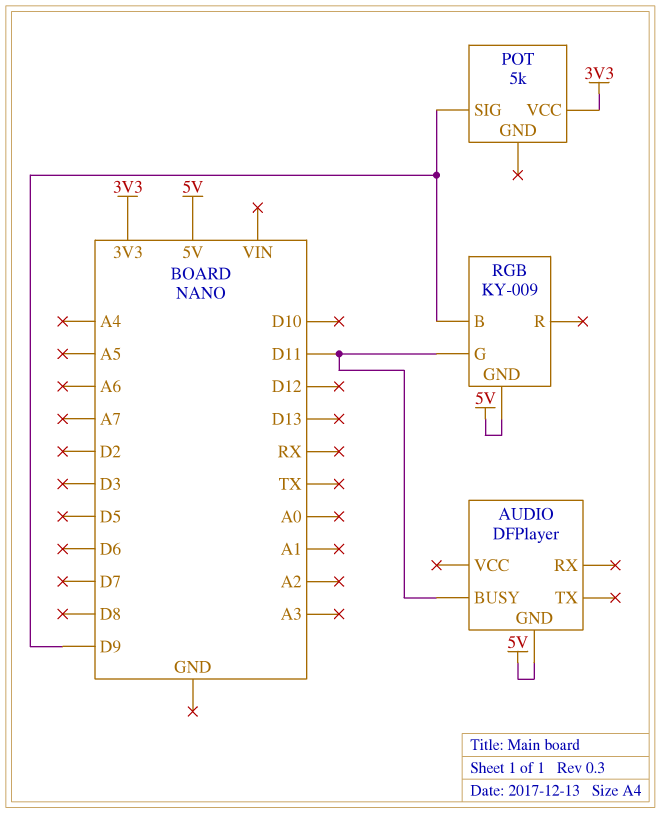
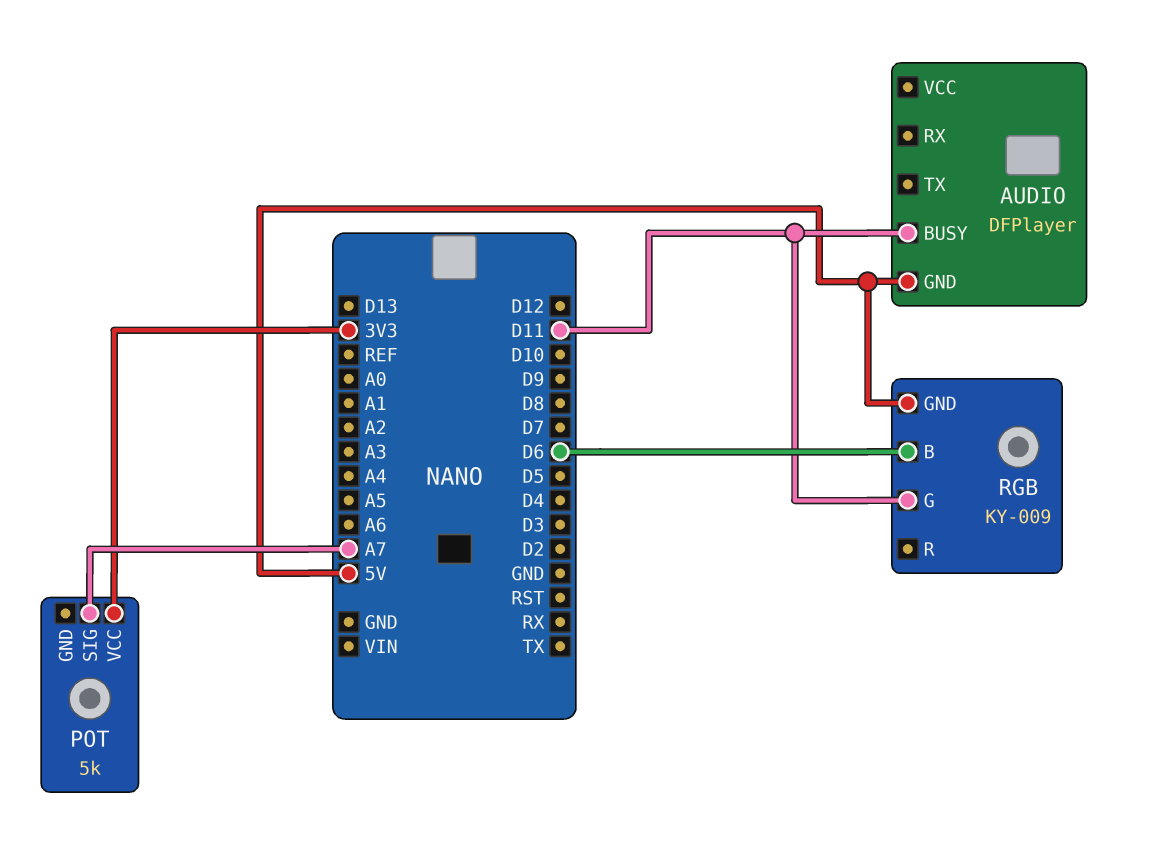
POT pin SIG: D9 -> A7
RGB pin B: D9 -> D6

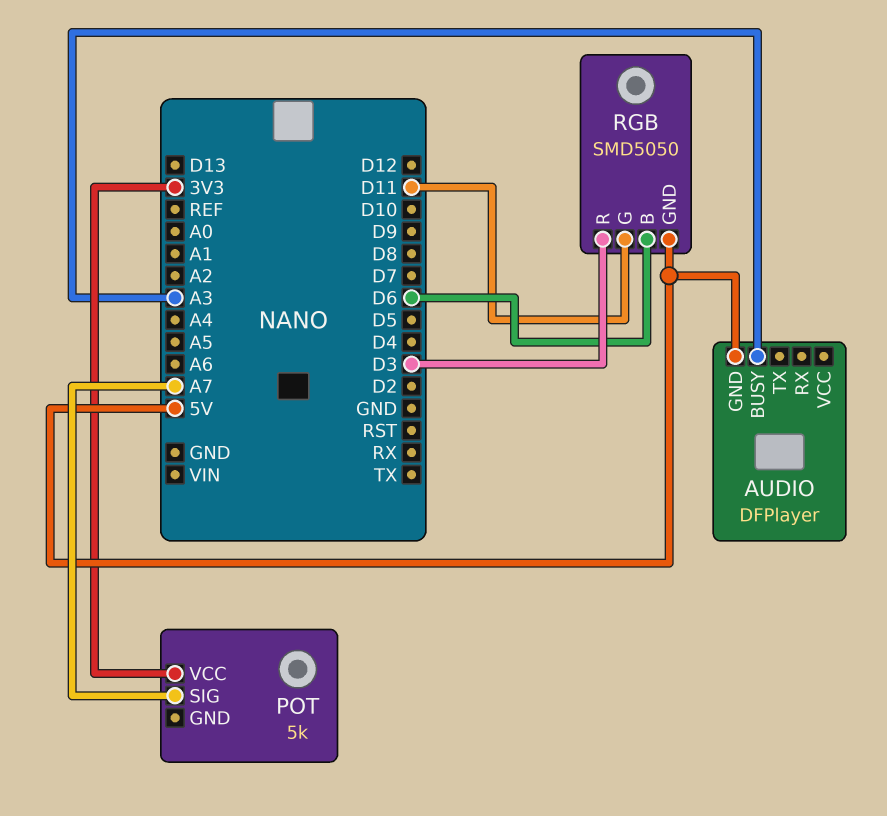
AUDIO pin BUSY: D11 -> A3
RGB: KY-009 -> SMD5050
RGB pin R: none -> D3

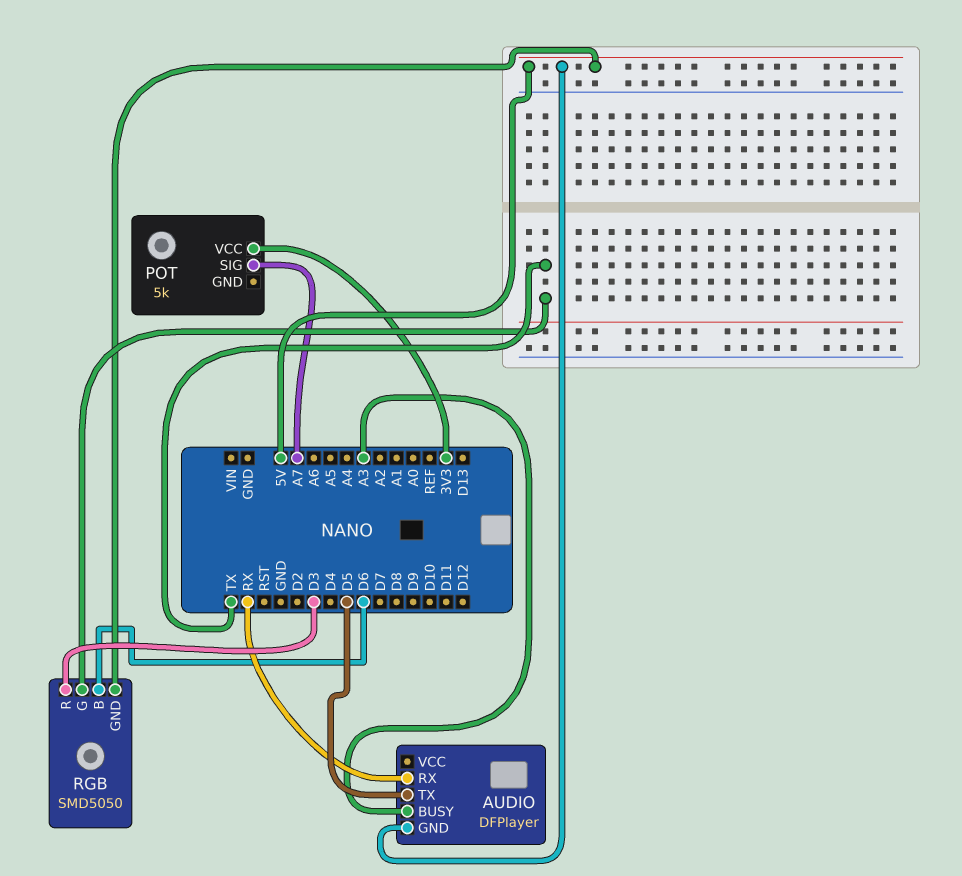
AUDIO pin RX: none -> RX
AUDIO pin TX: none -> D5
RGB pin G: D11 -> TX

